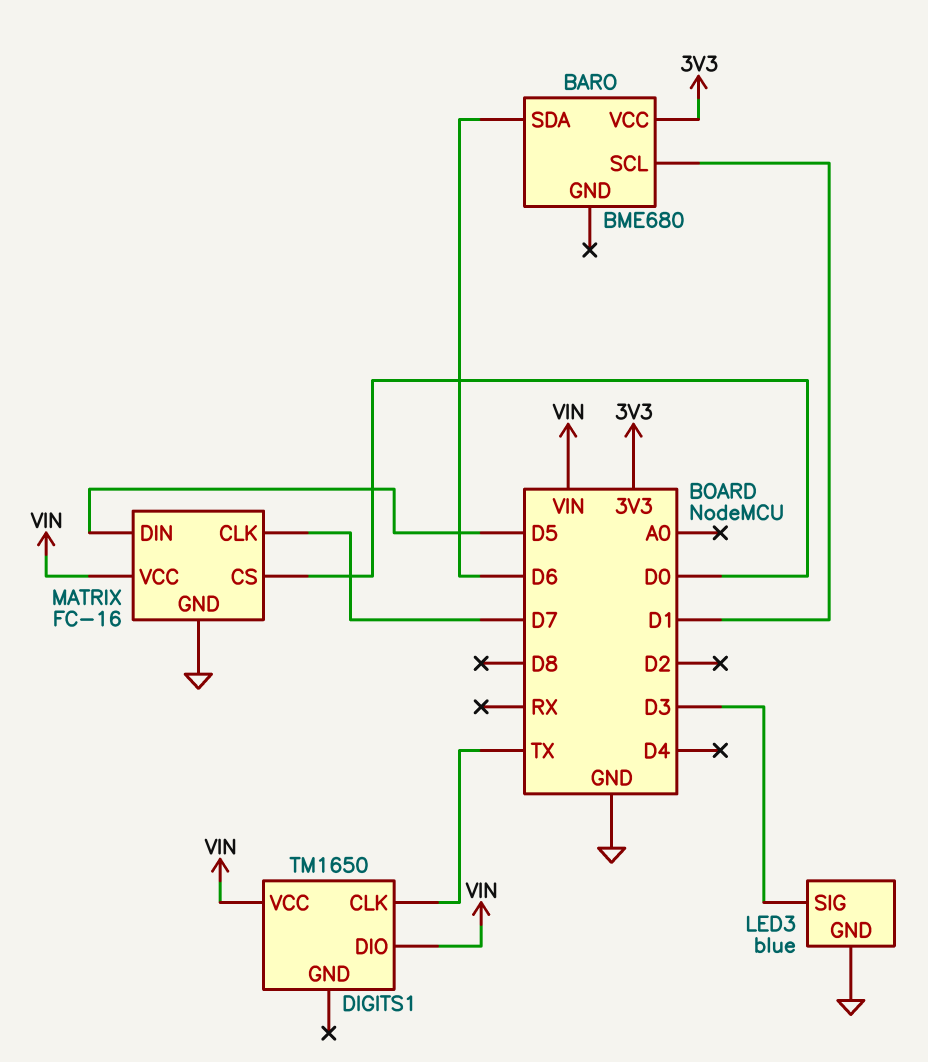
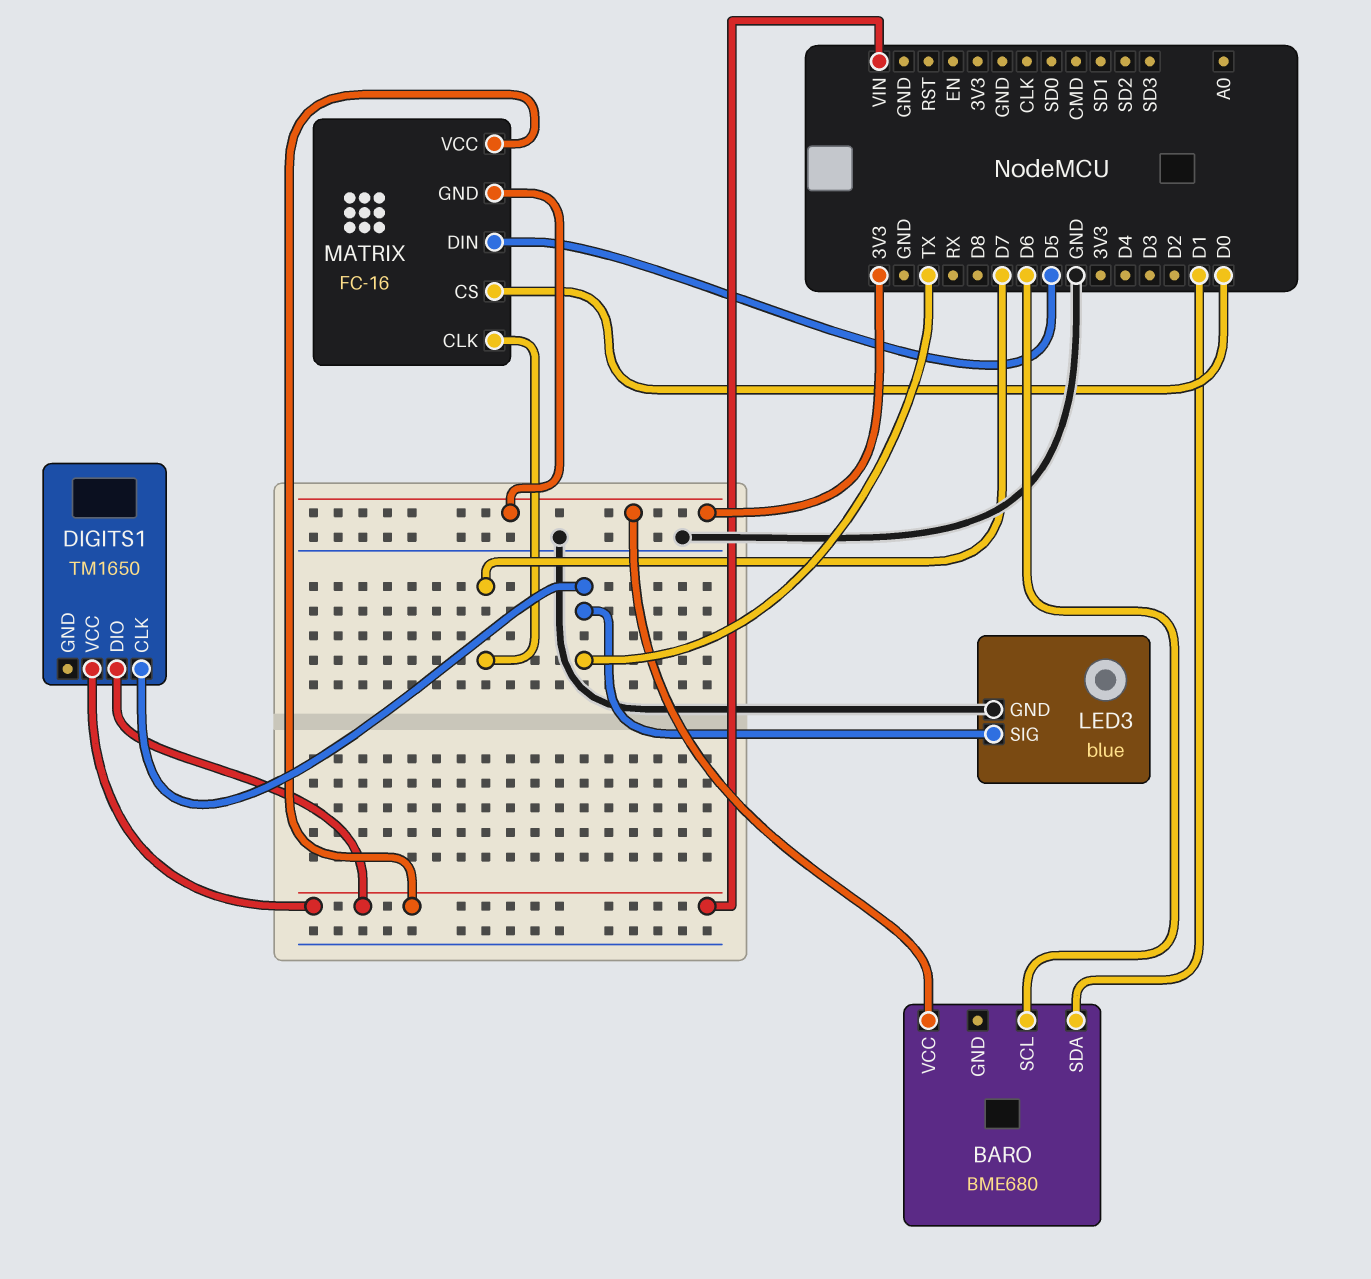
BARO pin SCL: D1 -> D6
BARO pin SDA: D6 -> D1
LED3 pin SIG: D3 -> TX
MATRIX pin GND: GND -> 3V3

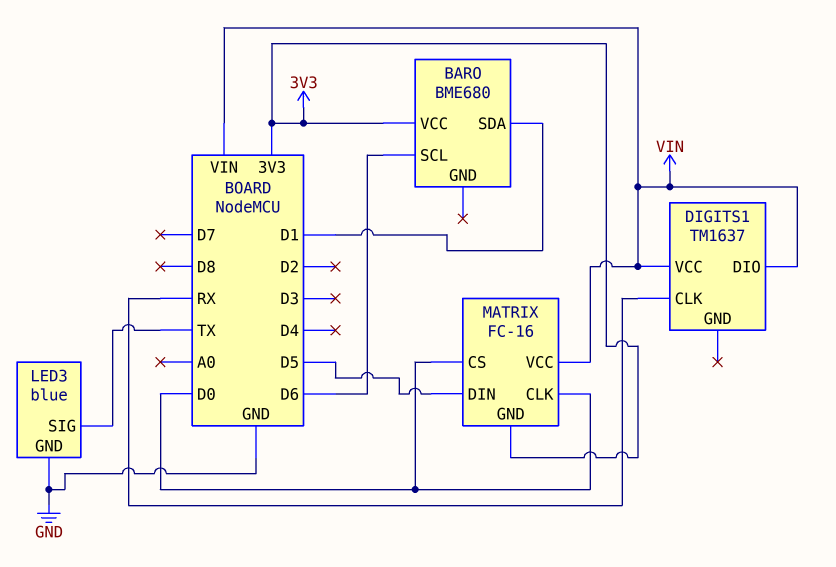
DIGITS1: TM1650 -> TM1637
DIGITS1 pin CLK: TX -> RX
MATRIX pin CLK: D7 -> D0

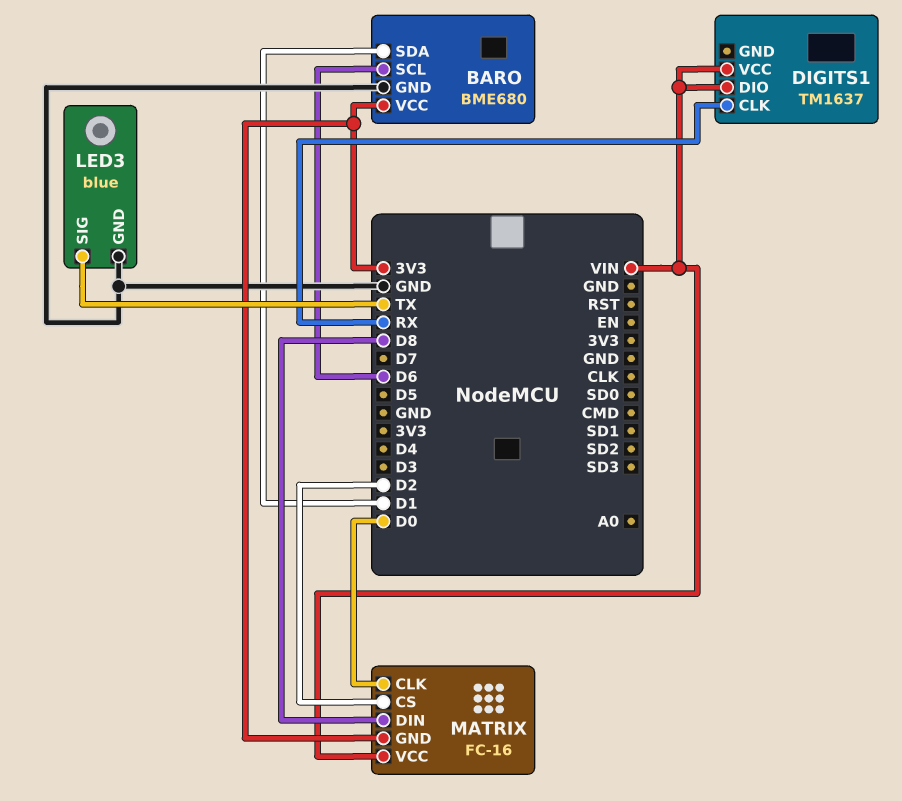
BARO pin GND: none -> GND
MATRIX pin CS: D0 -> D2
MATRIX pin DIN: D5 -> D8

